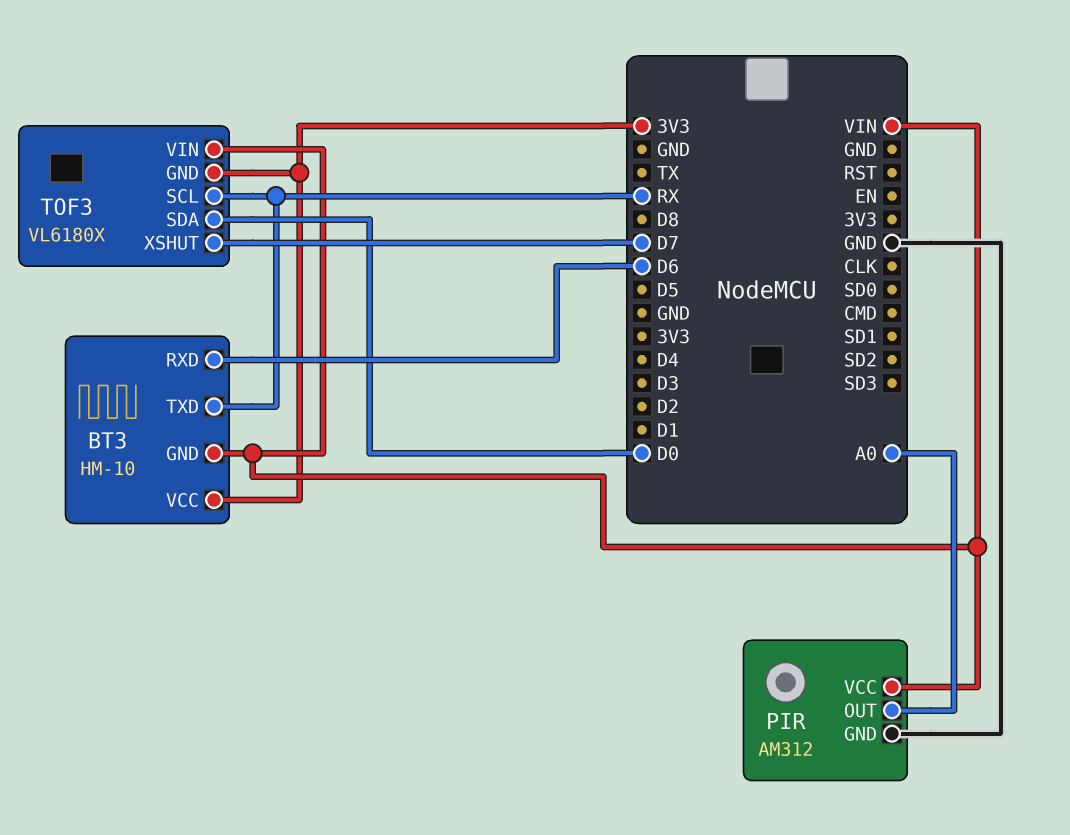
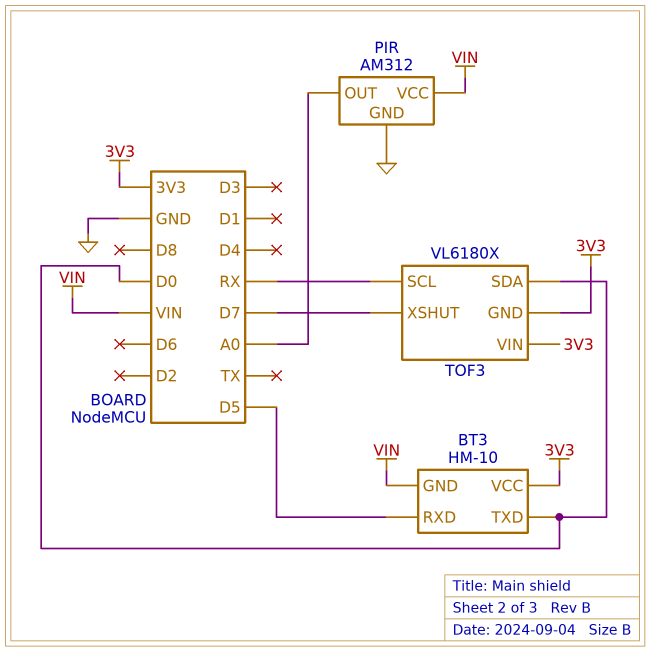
BT3 pin RXD: D6 -> D5
BT3 pin TXD: RX -> D0
TOF3 pin VIN: VIN -> 3V3

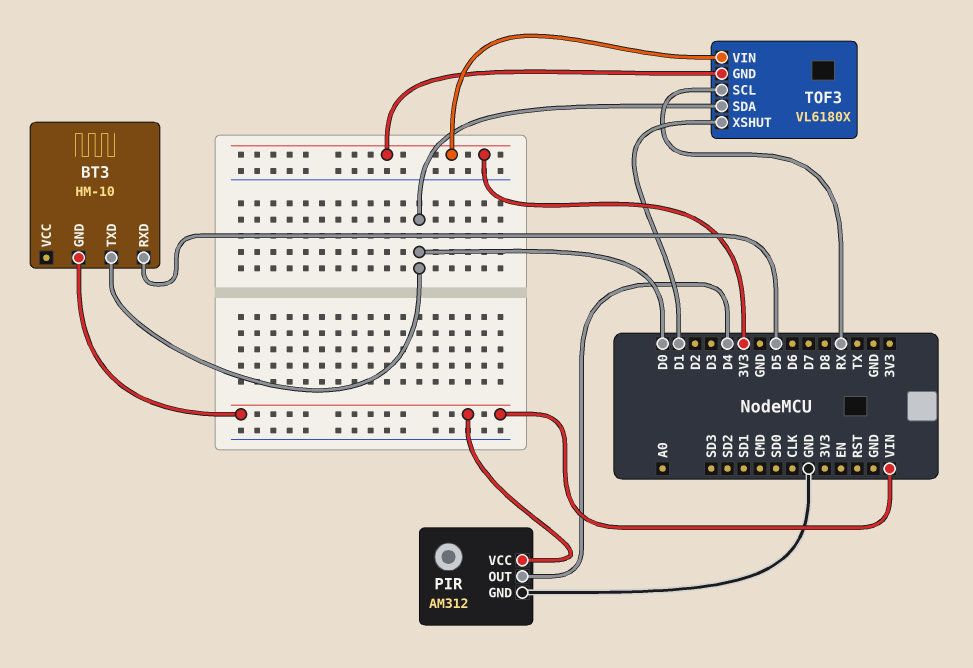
BT3 pin VCC: 3V3 -> none
PIR pin OUT: A0 -> D4
TOF3 pin XSHUT: D7 -> D1

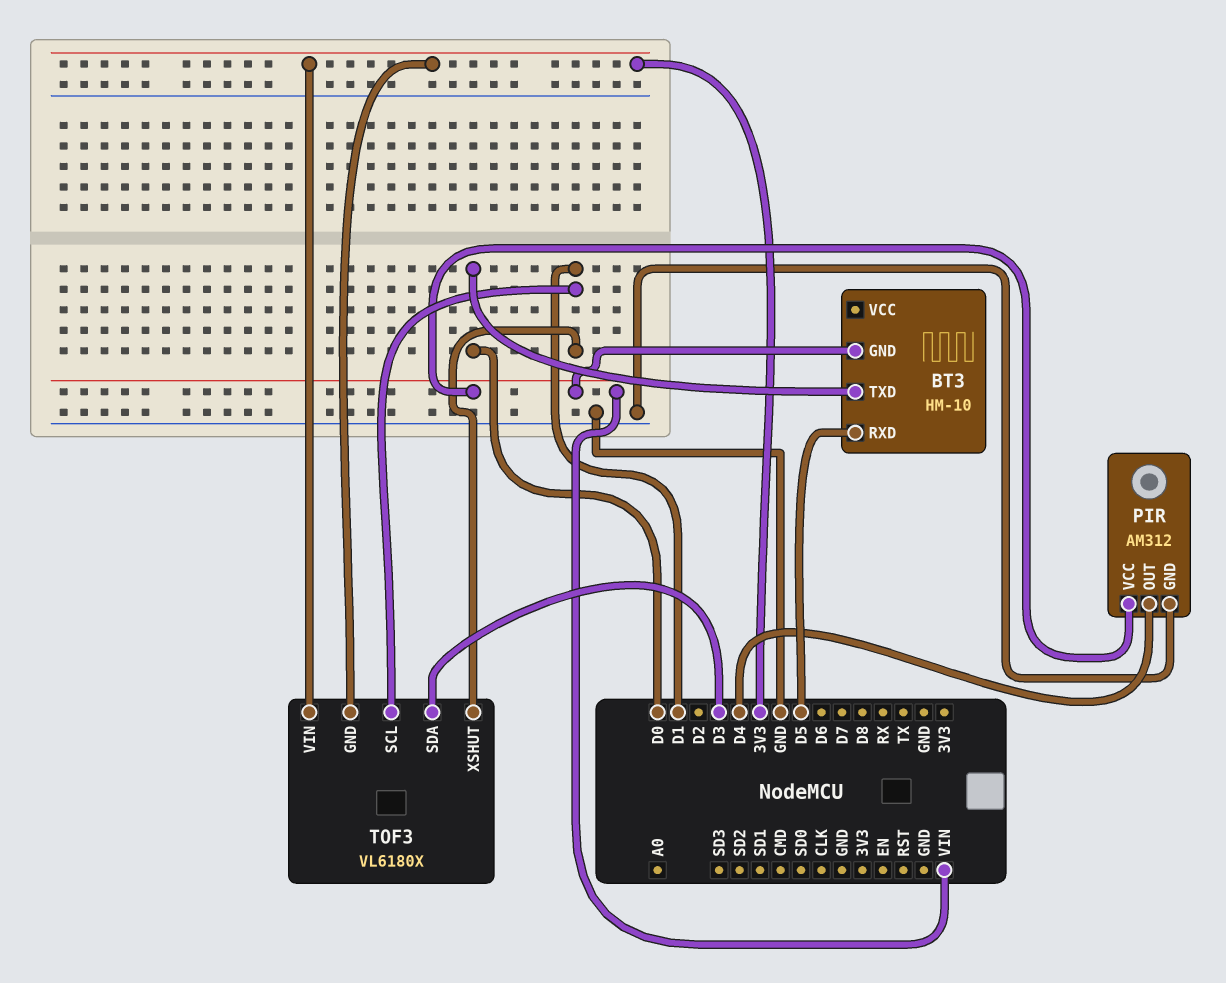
TOF3 pin SCL: RX -> D1
TOF3 pin SDA: D0 -> D3

